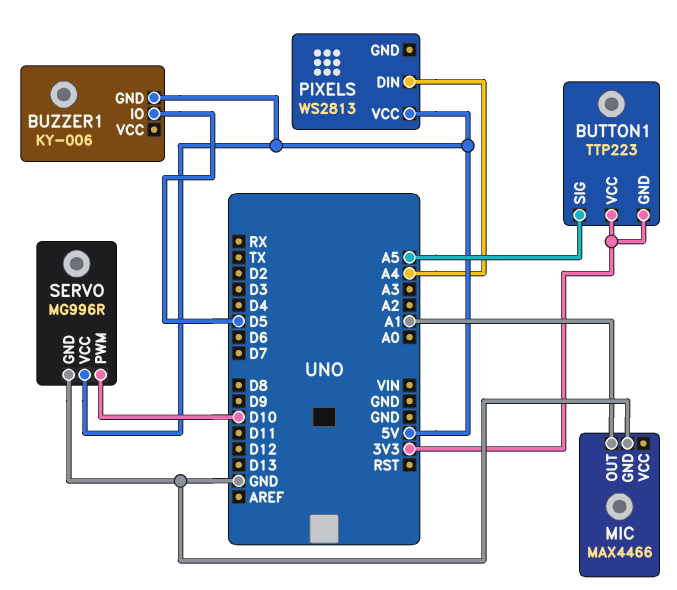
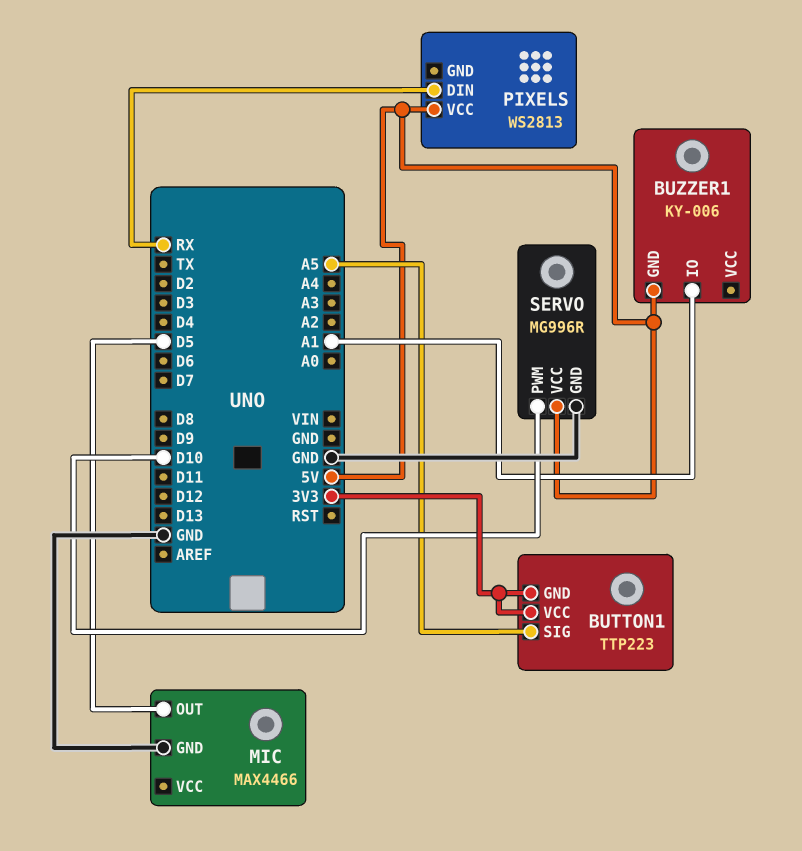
BUZZER1 pin IO: D5 -> A1
MIC pin OUT: A1 -> D5
PIXELS pin DIN: A4 -> RX

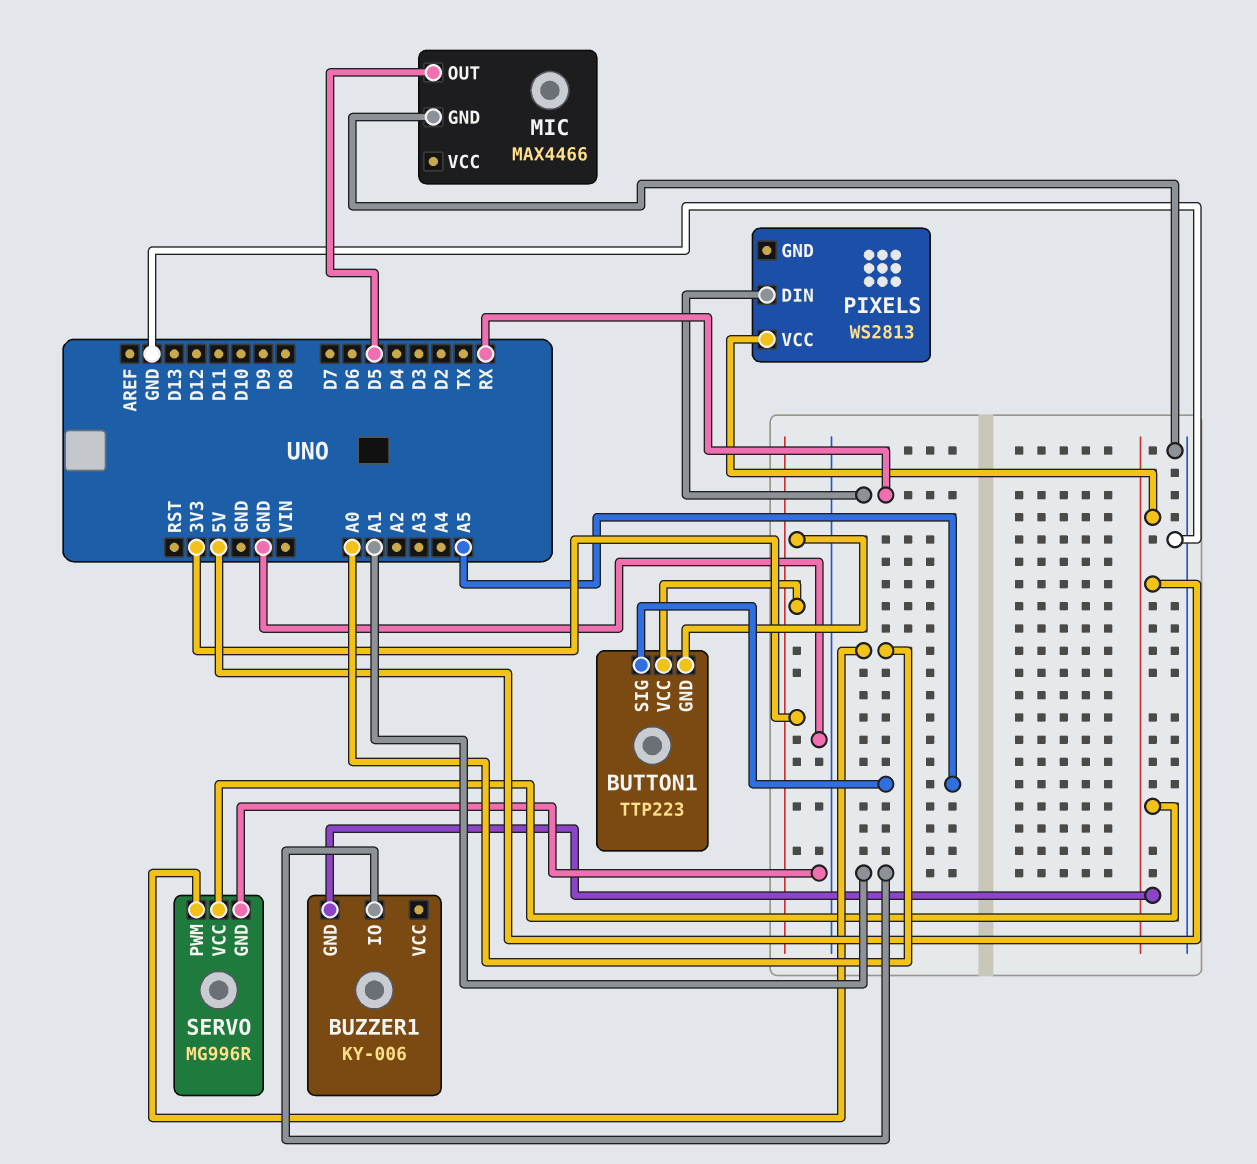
SERVO pin PWM: D10 -> A0

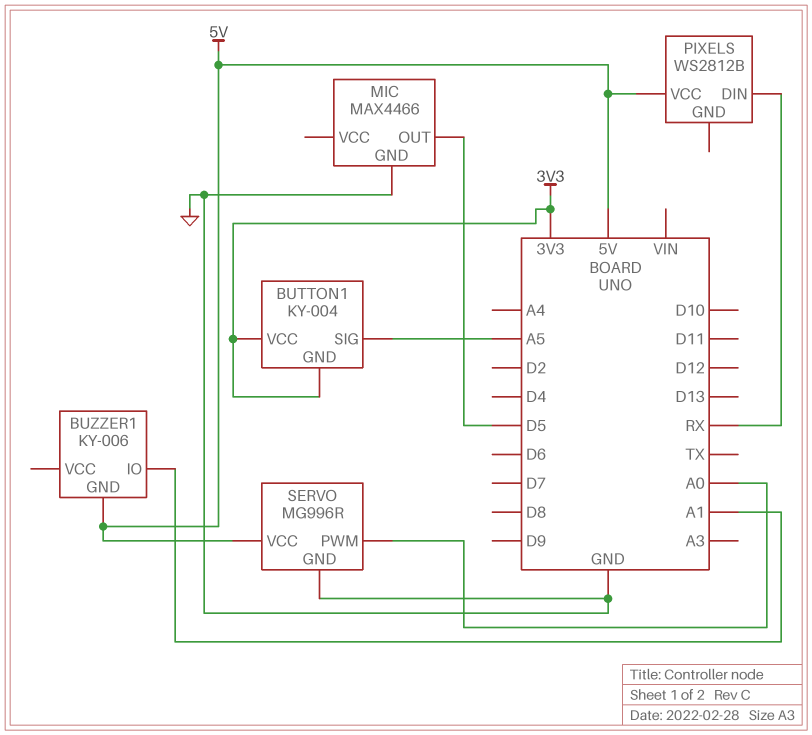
BUTTON1: TTP223 -> KY-004
PIXELS: WS2813 -> WS2812B

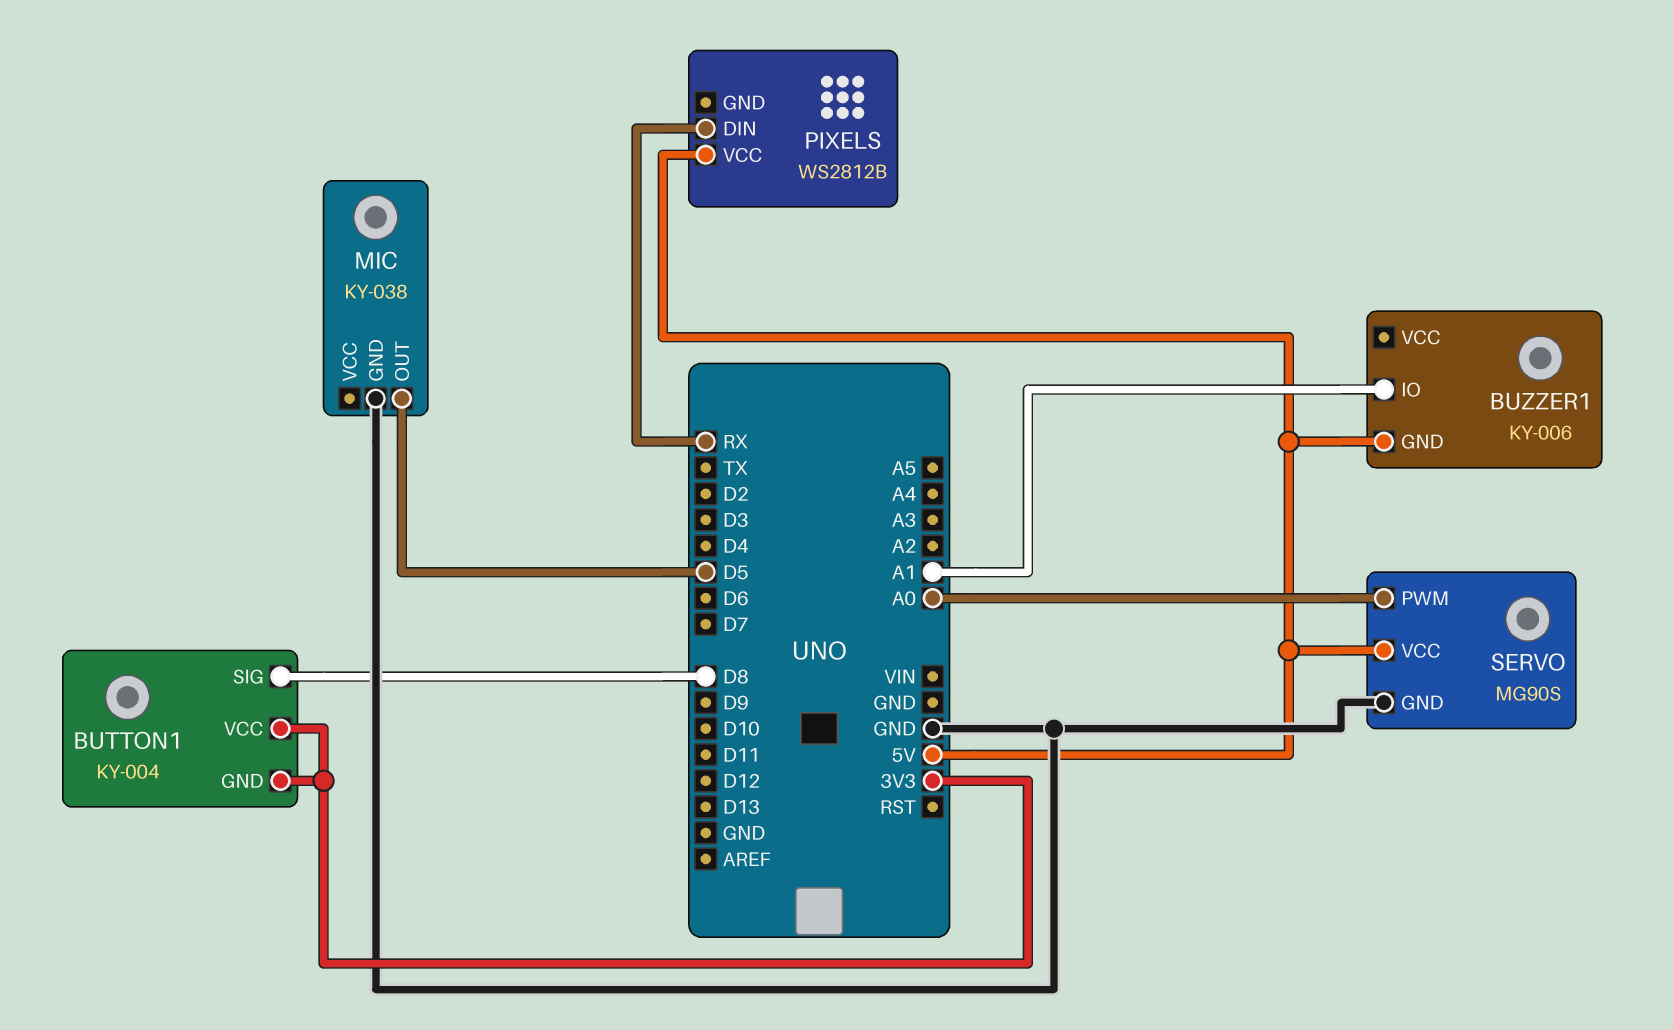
BUTTON1 pin SIG: A5 -> D8
MIC: MAX4466 -> KY-038
SERVO: MG996R -> MG90S

